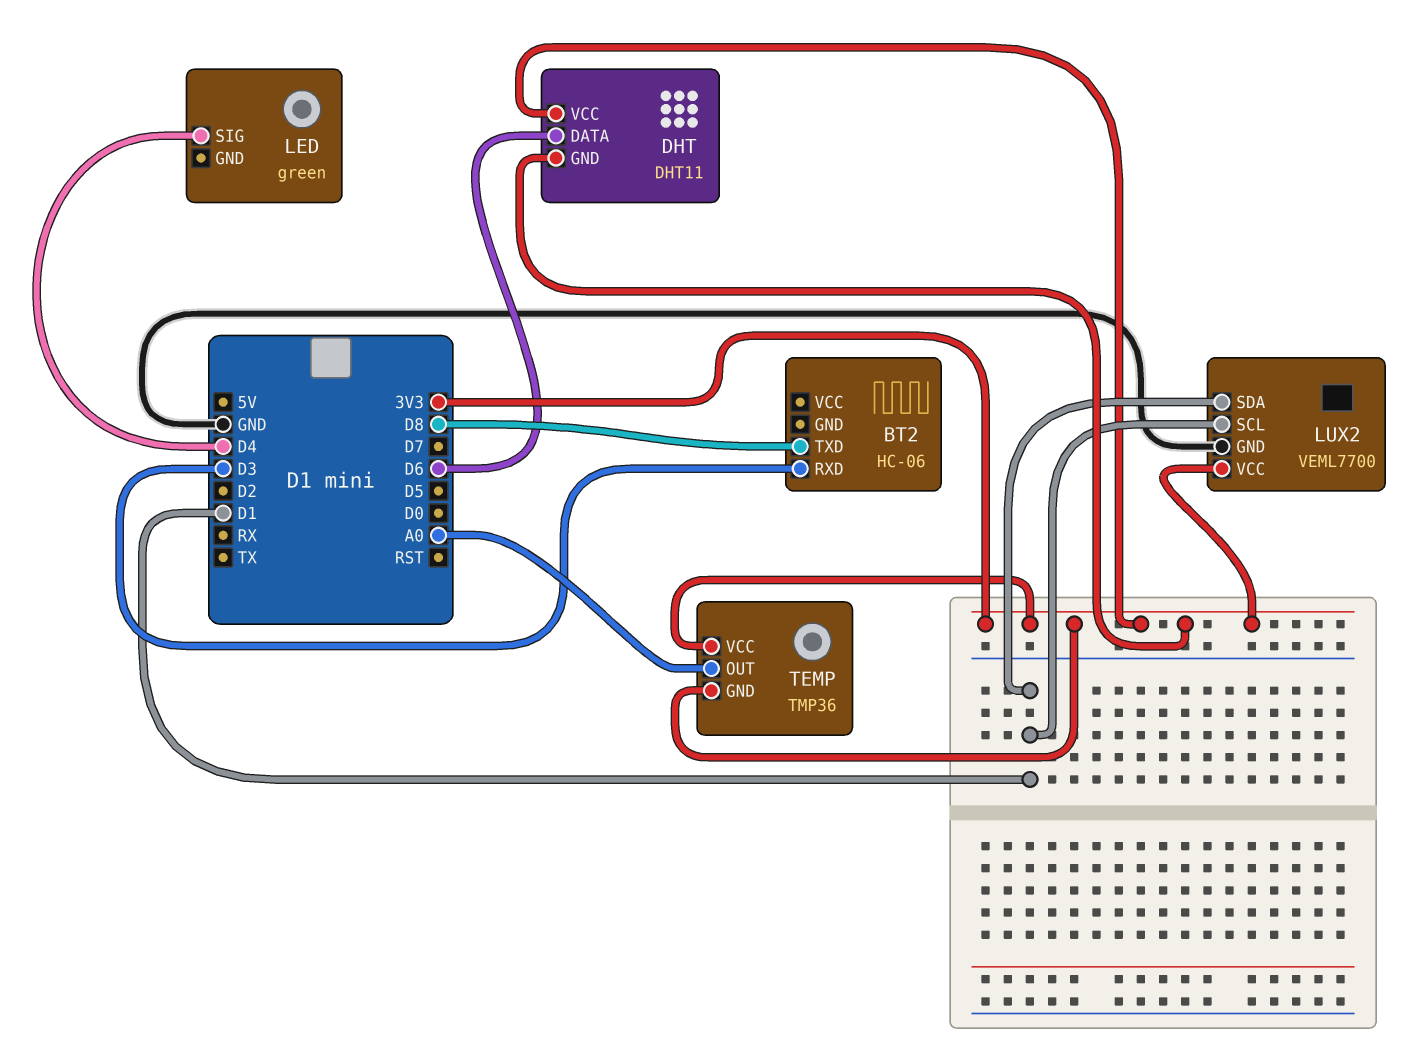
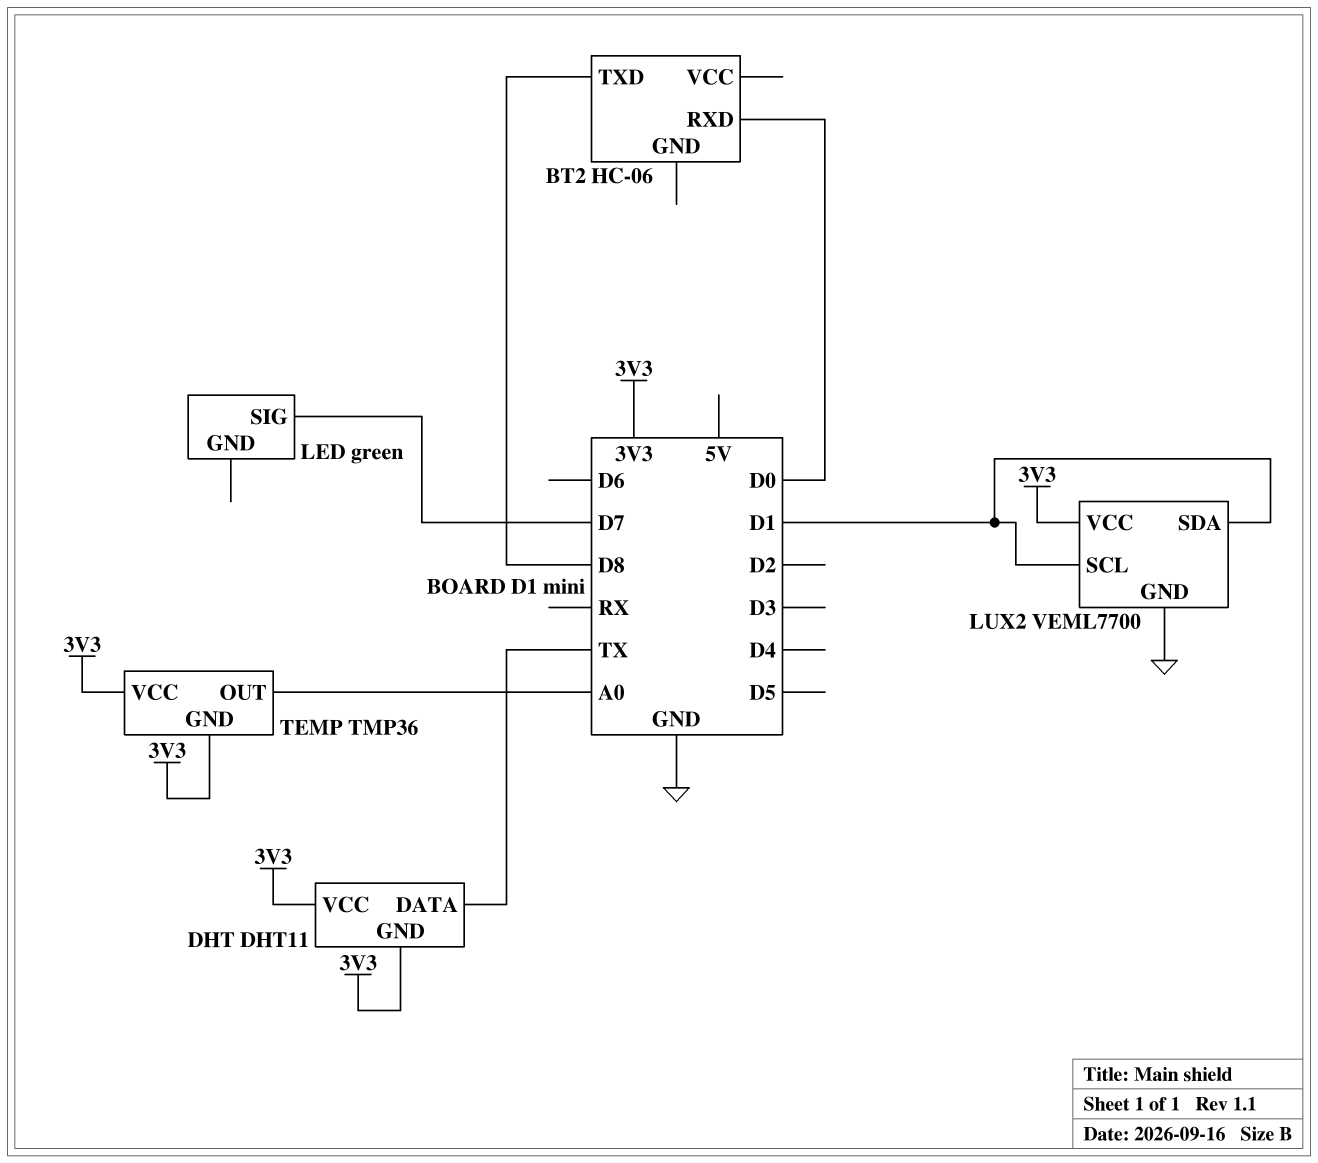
BT2 pin RXD: D3 -> D0
DHT pin DATA: D6 -> TX
LED pin SIG: D4 -> D7

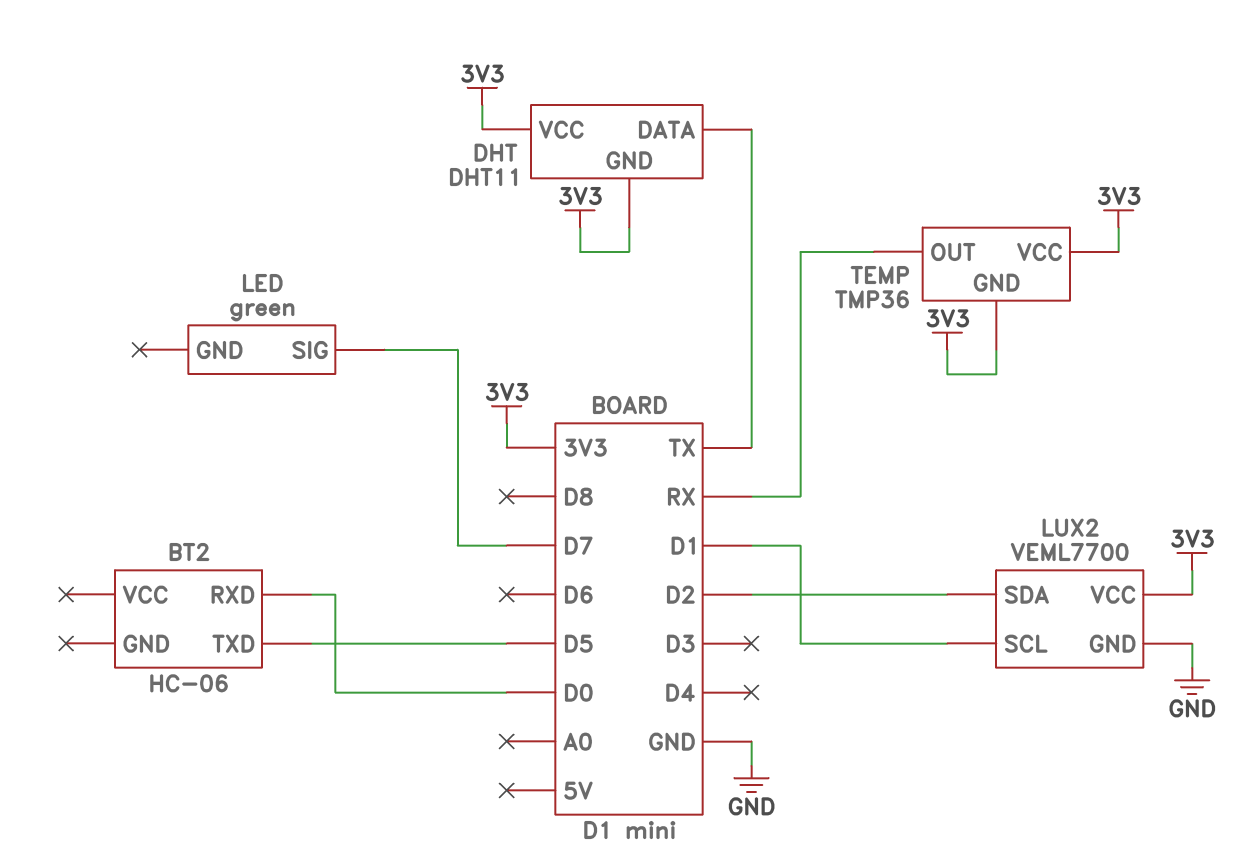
BT2 pin TXD: D8 -> D5
LUX2 pin SDA: D1 -> D2
TEMP pin OUT: A0 -> RX

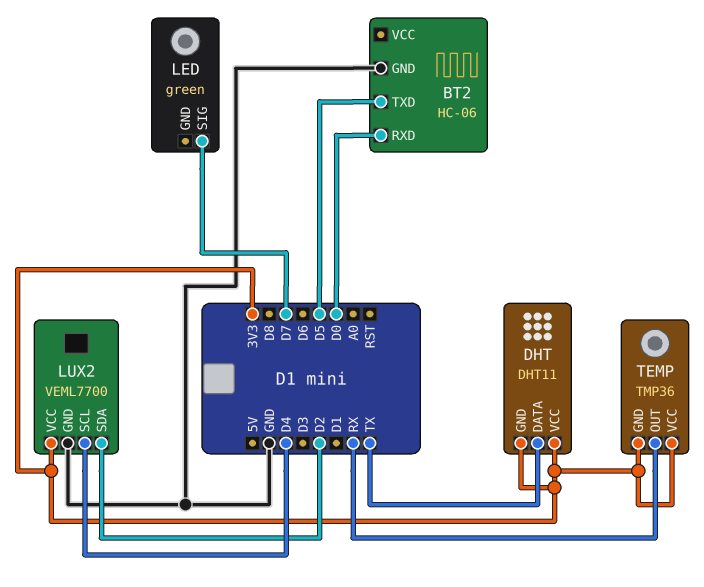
BT2 pin GND: none -> GND
LUX2 pin SCL: D1 -> D4

